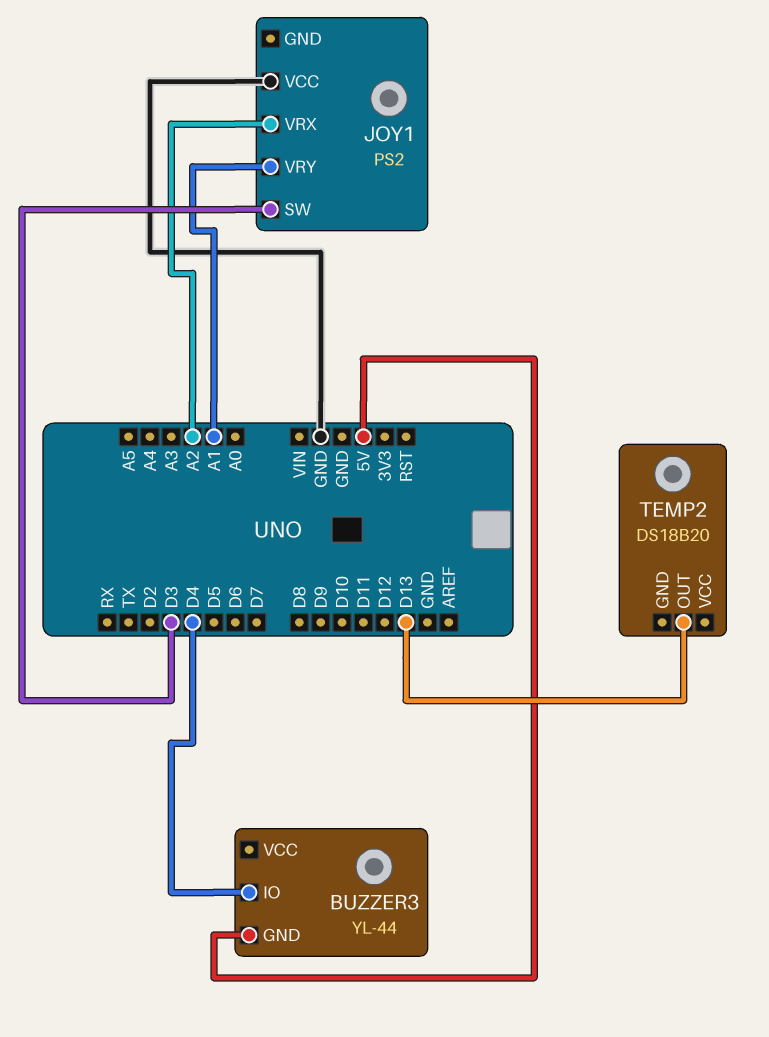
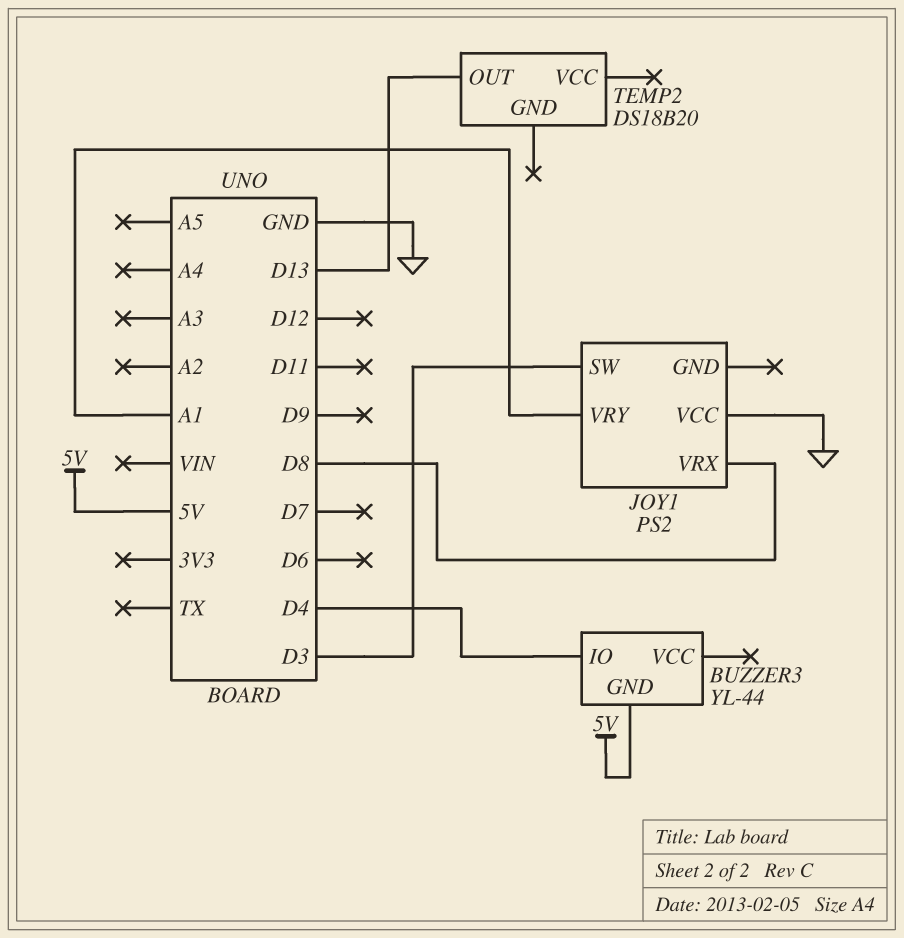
JOY1 pin VRX: A2 -> D8

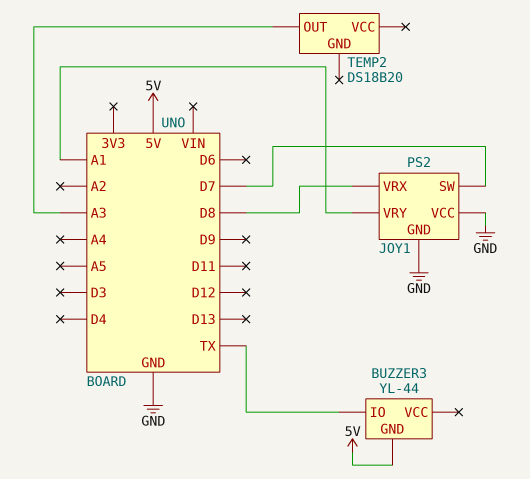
BUZZER3 pin IO: D4 -> TX
JOY1 pin GND: none -> GND
JOY1 pin SW: D3 -> D7
TEMP2 pin OUT: D13 -> A3

